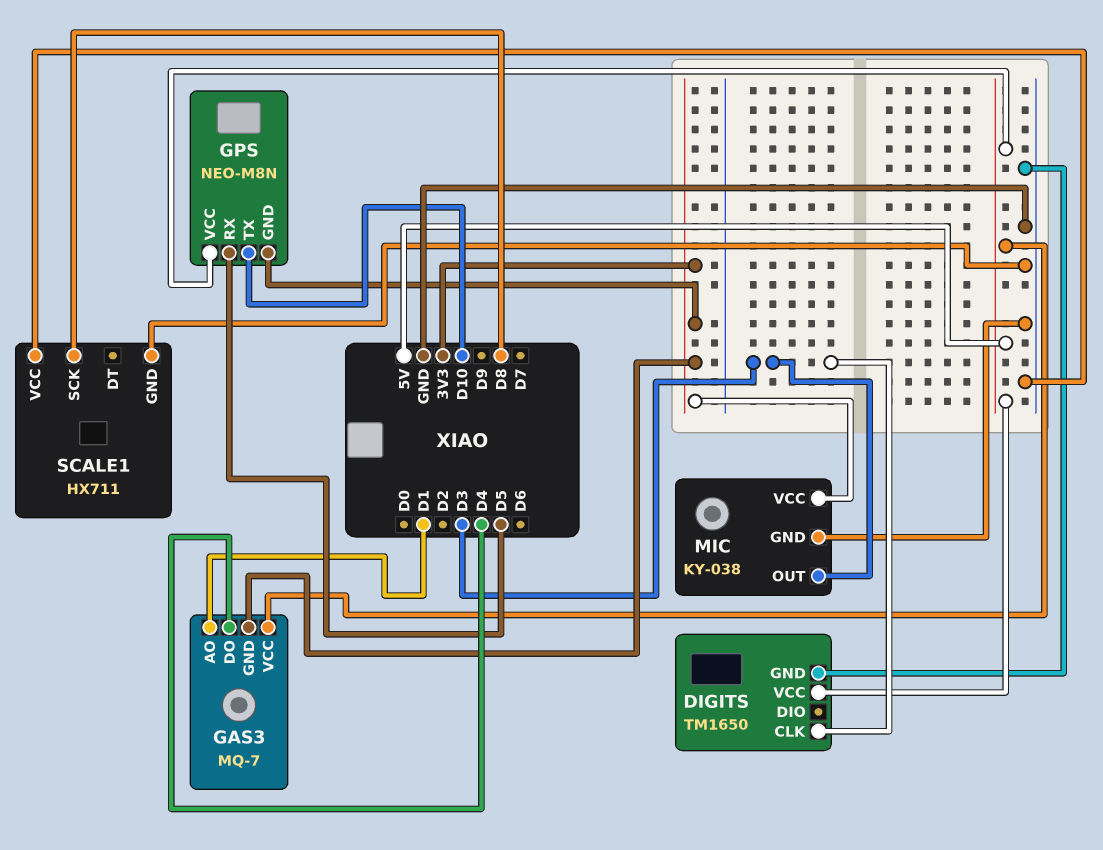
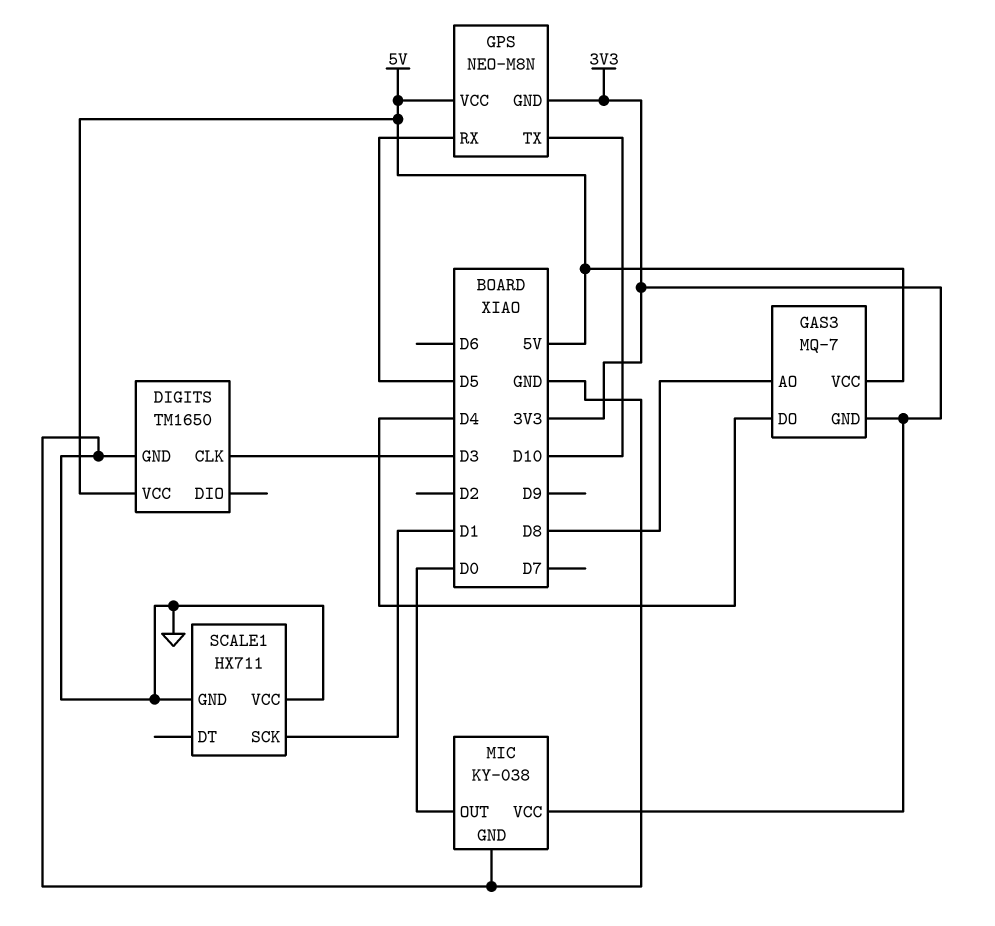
GAS3 pin AO: D1 -> D8
MIC pin OUT: D3 -> D0
SCALE1 pin SCK: D8 -> D1

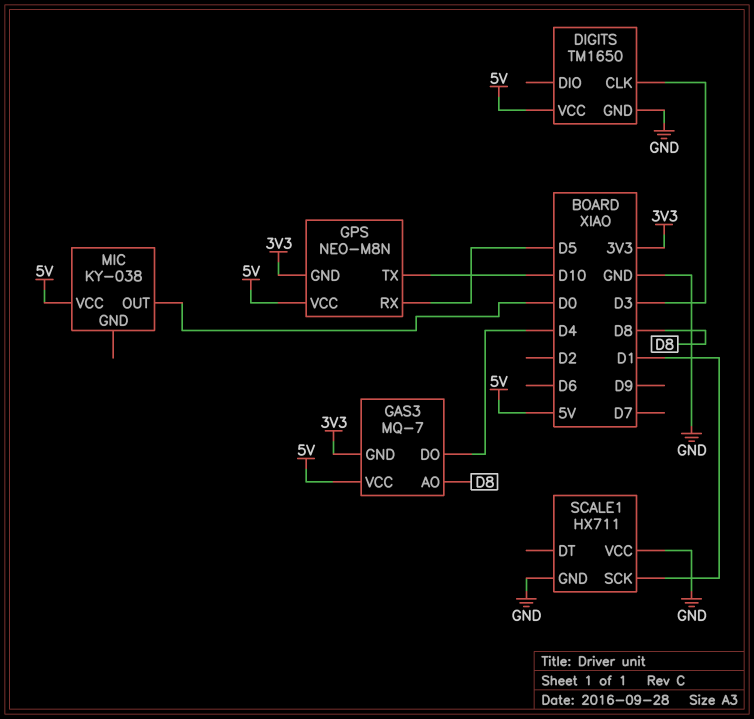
MIC pin GND: GND -> none
MIC pin VCC: 3V3 -> 5V

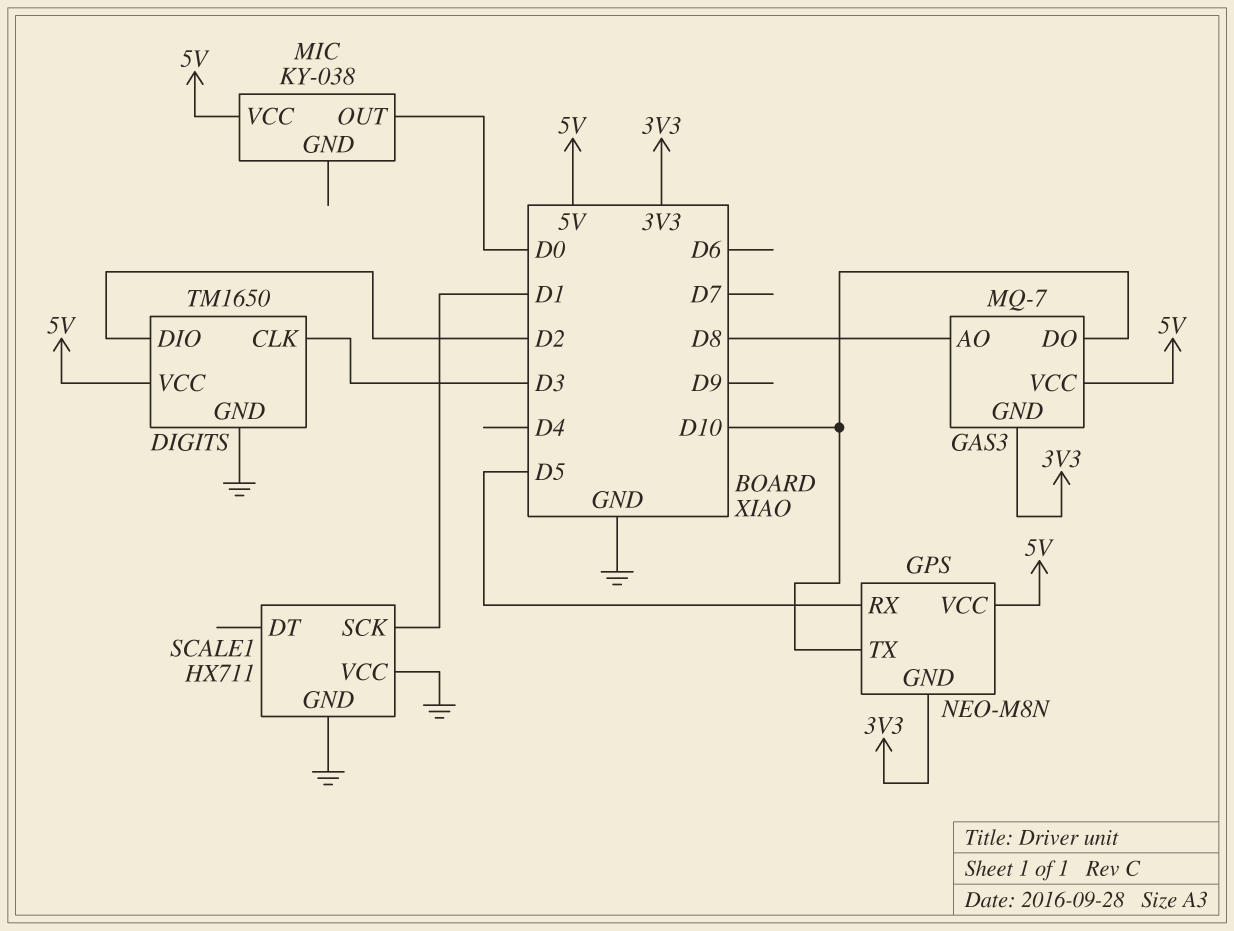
DIGITS pin DIO: none -> D2
GAS3 pin DO: D4 -> D10

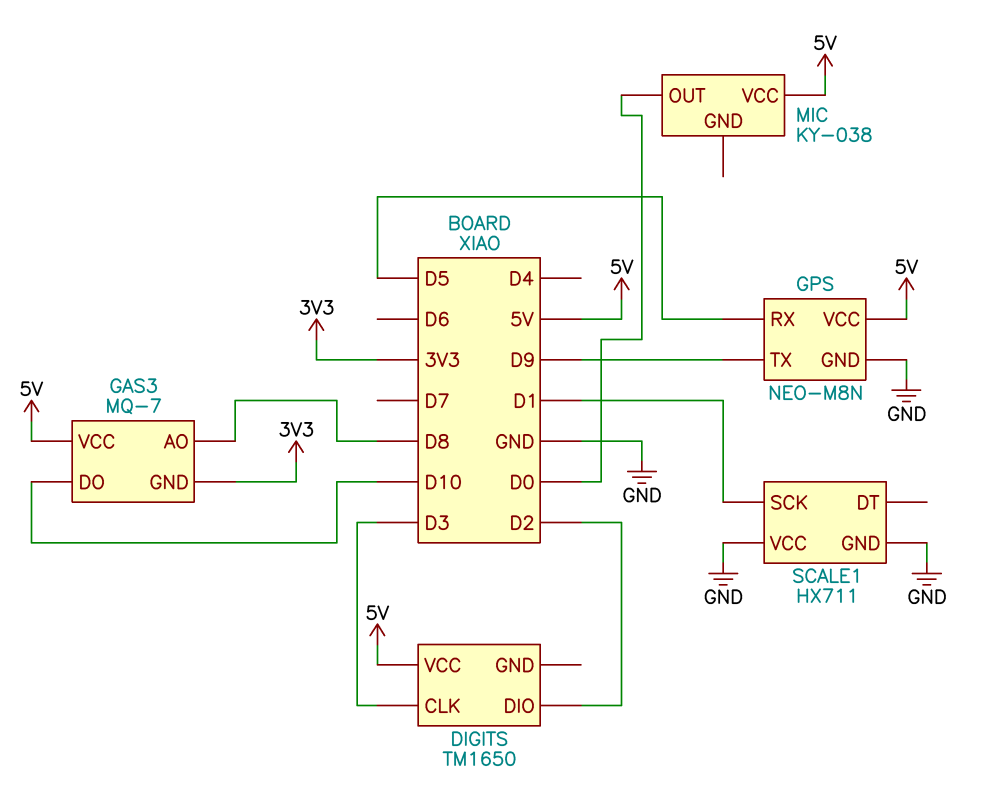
DIGITS pin GND: GND -> none
GPS pin GND: 3V3 -> GND
GPS pin TX: D10 -> D9

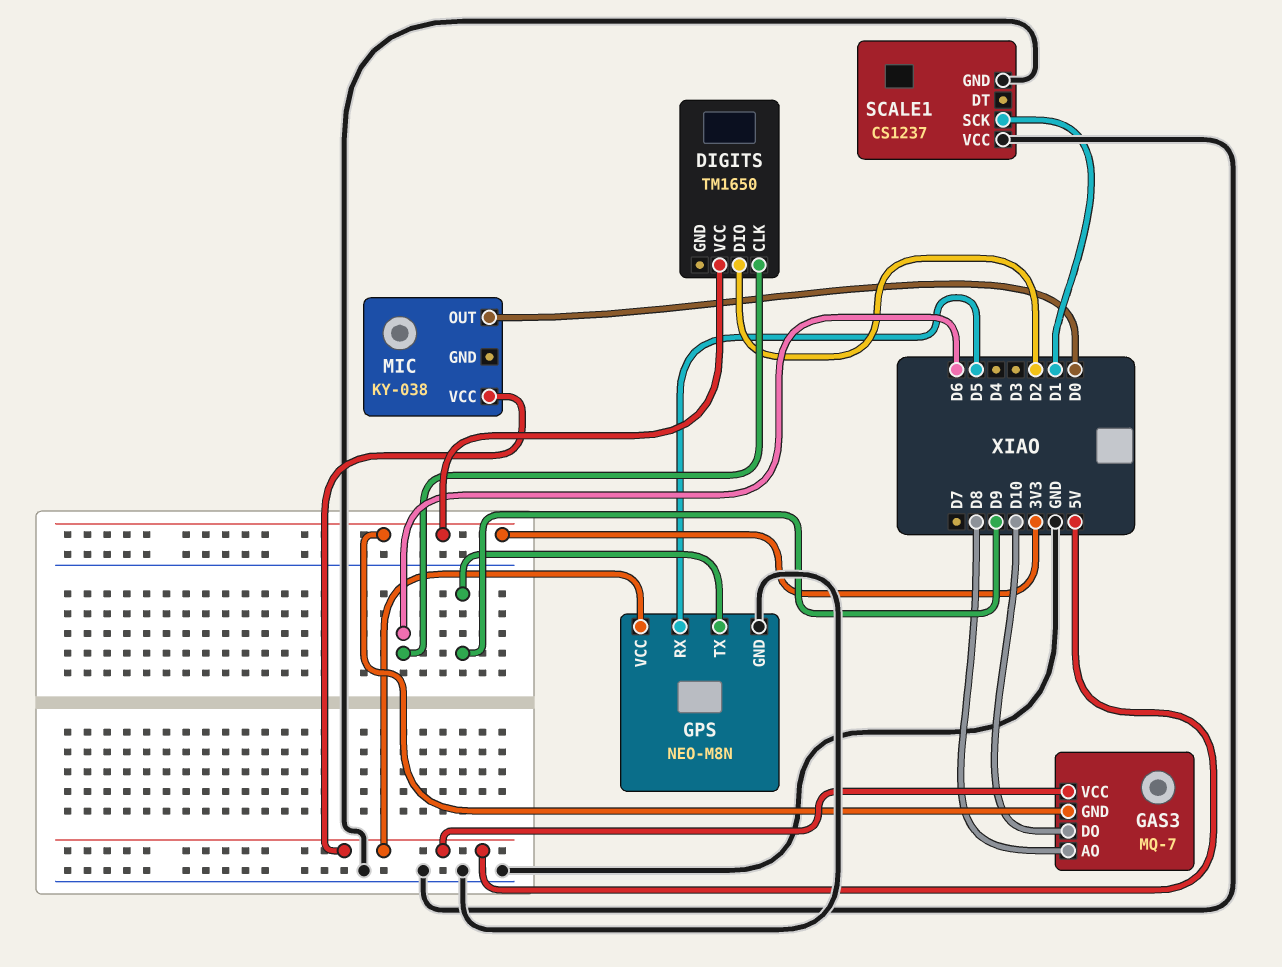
DIGITS pin CLK: D3 -> D6
DIGITS pin VCC: 5V -> 3V3
SCALE1: HX711 -> CS1237

